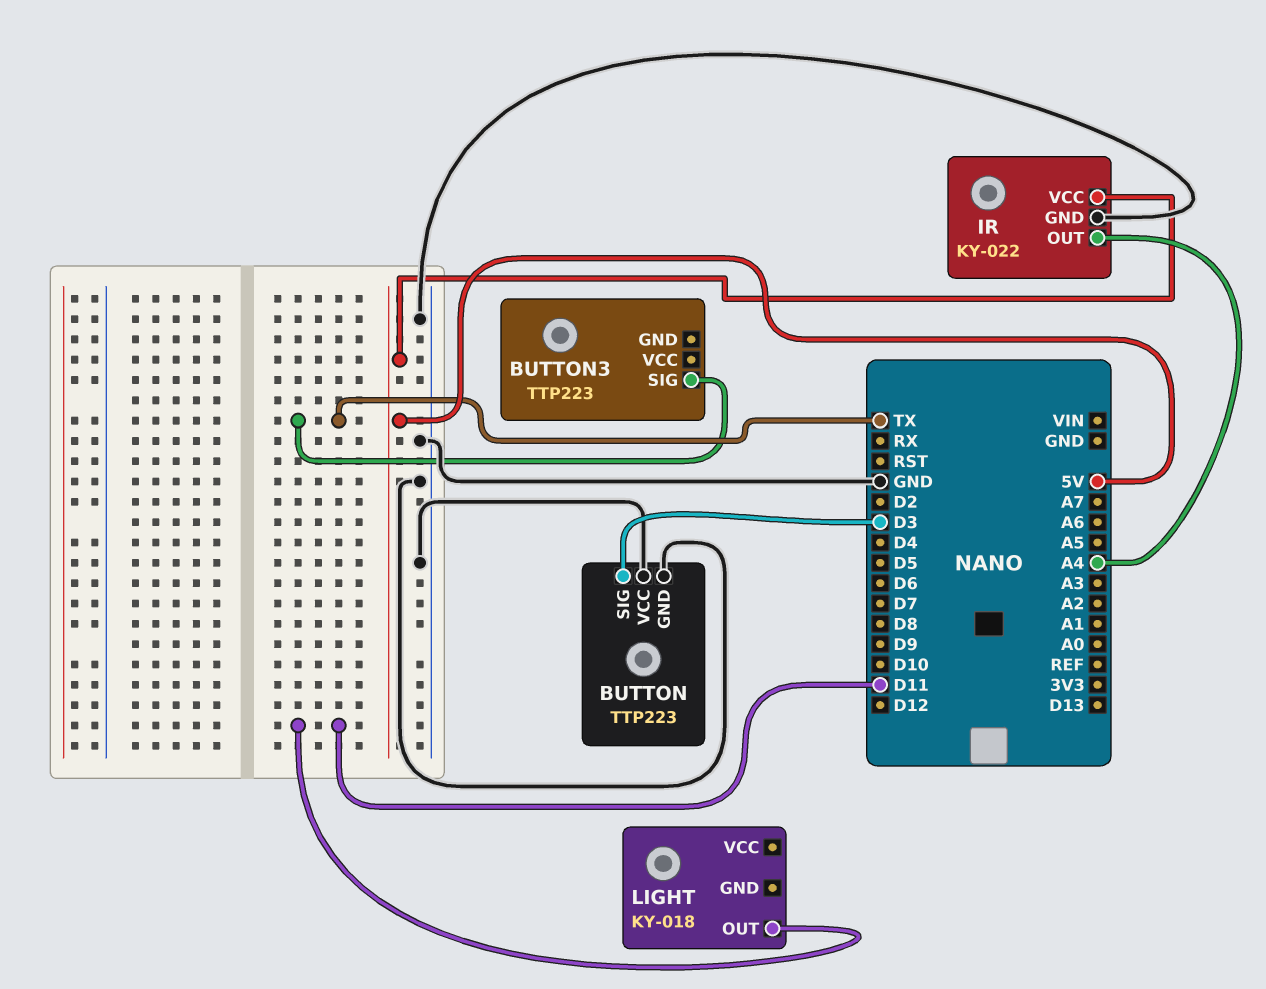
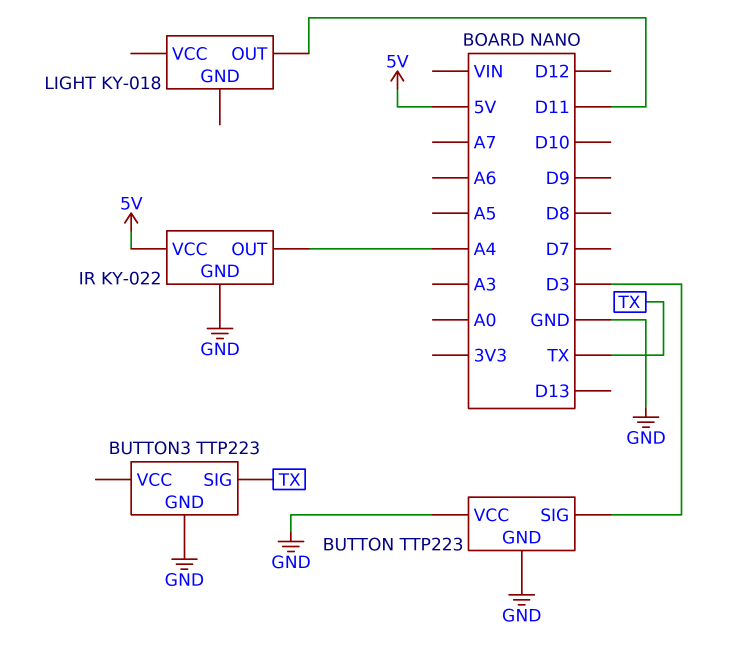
BUTTON3 pin GND: none -> GND

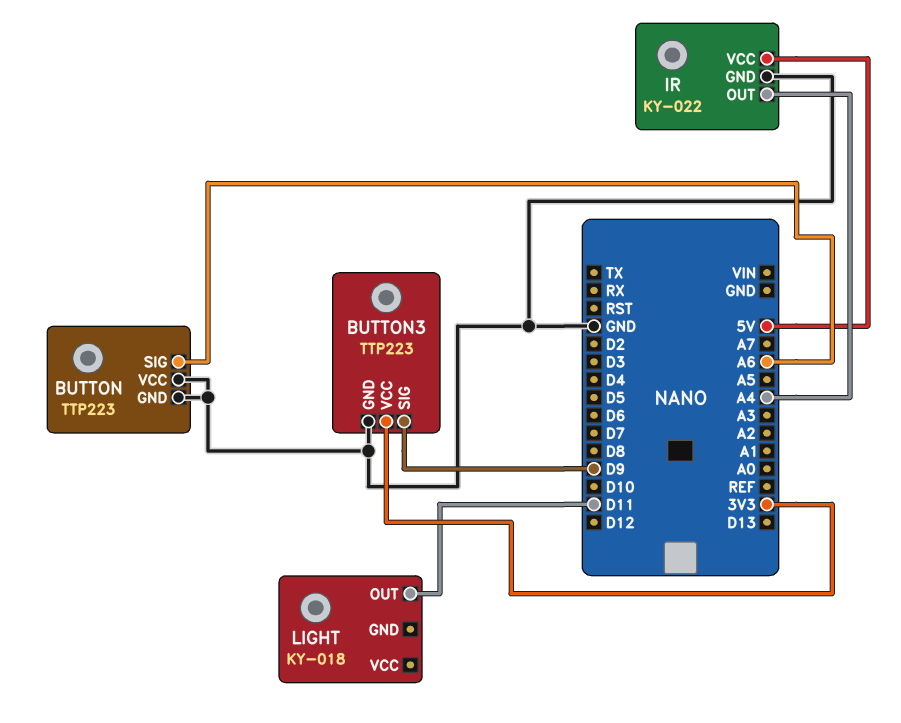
BUTTON pin SIG: D3 -> A6
BUTTON3 pin SIG: TX -> D9
BUTTON3 pin VCC: none -> 3V3

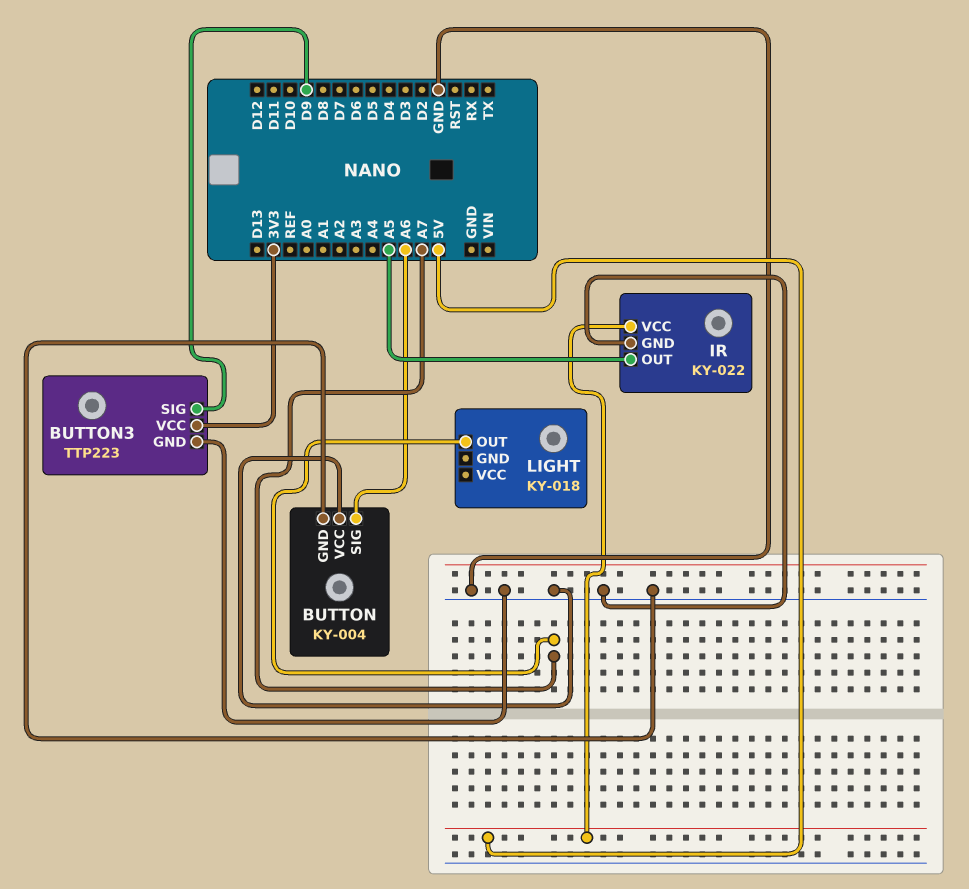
BUTTON: TTP223 -> KY-004
IR pin OUT: A4 -> A5
LIGHT pin OUT: D11 -> A7

